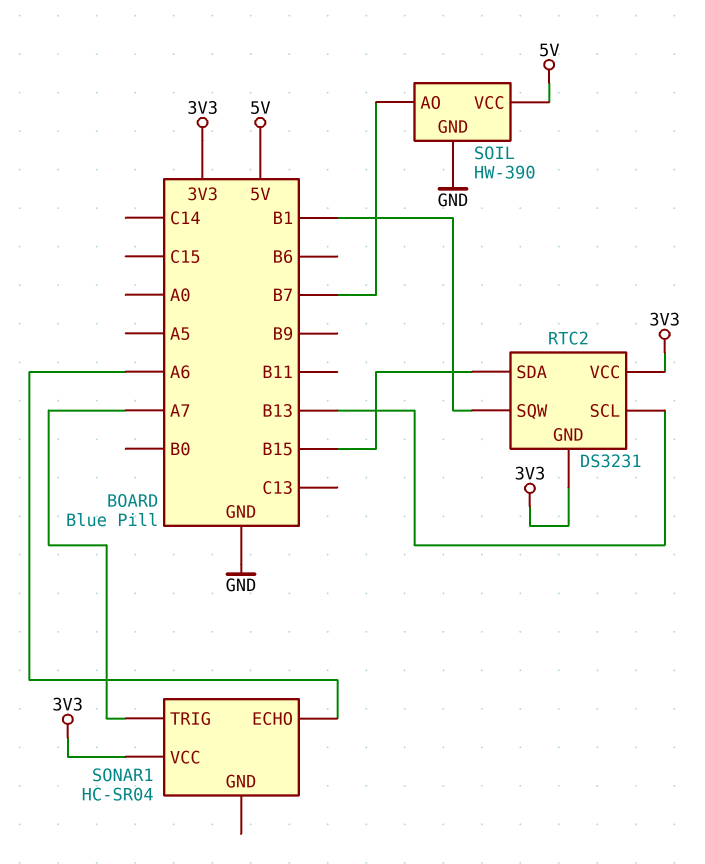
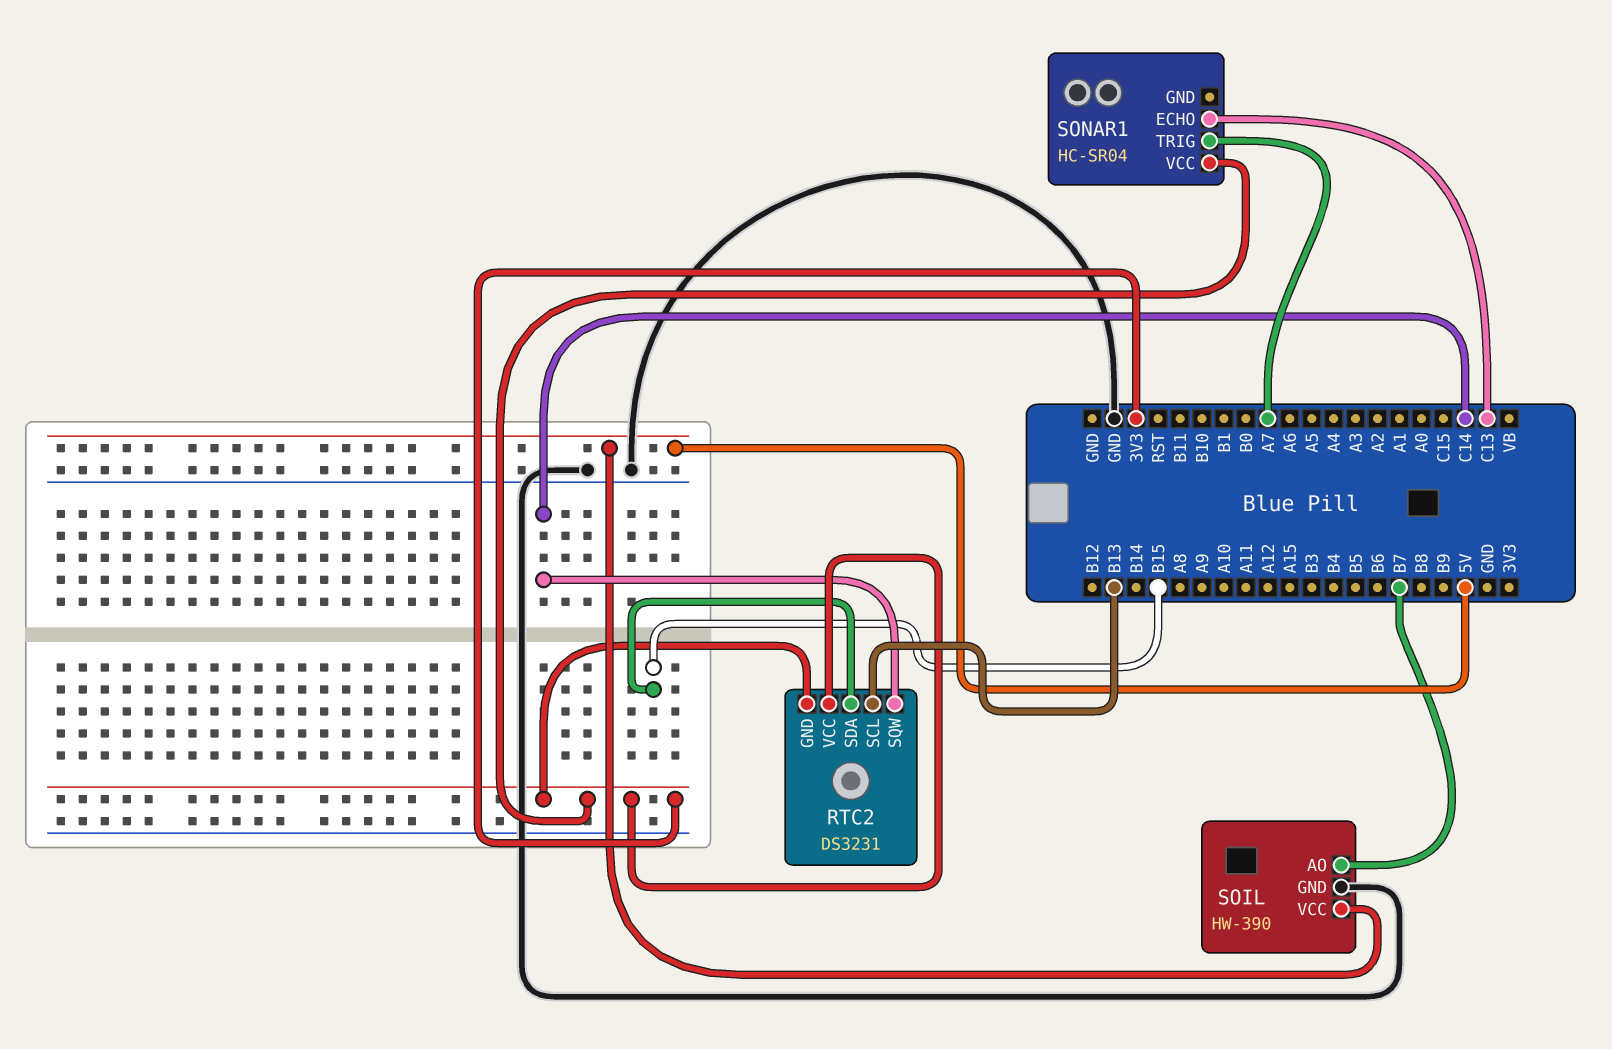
RTC2 pin SQW: B1 -> C14
SONAR1 pin ECHO: A6 -> C13

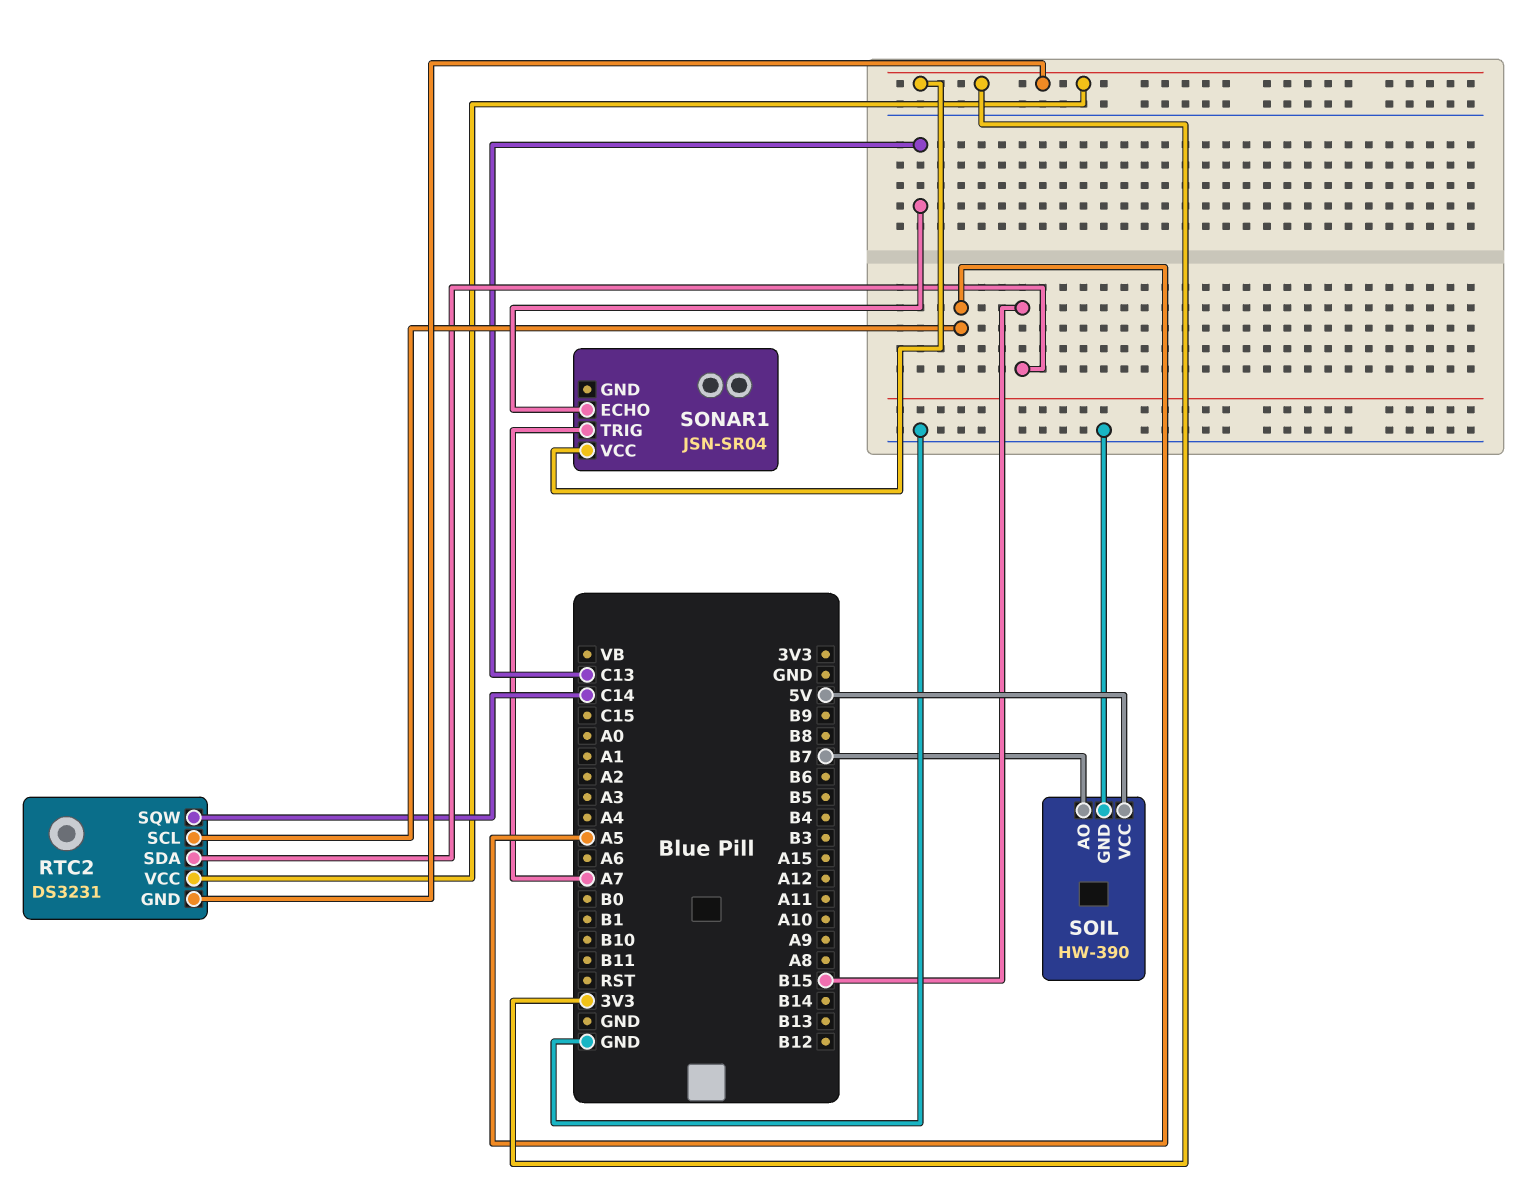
RTC2 pin SCL: B13 -> A5
SONAR1: HC-SR04 -> JSN-SR04

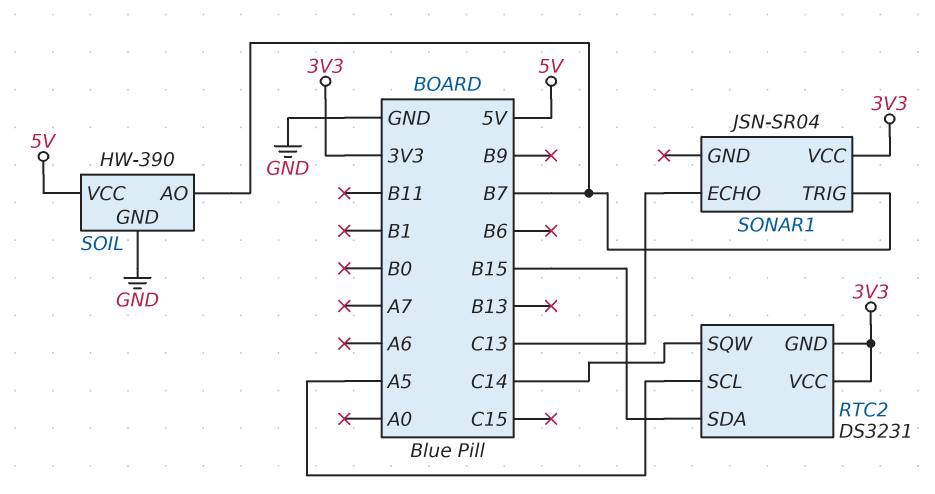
SONAR1 pin TRIG: A7 -> B7

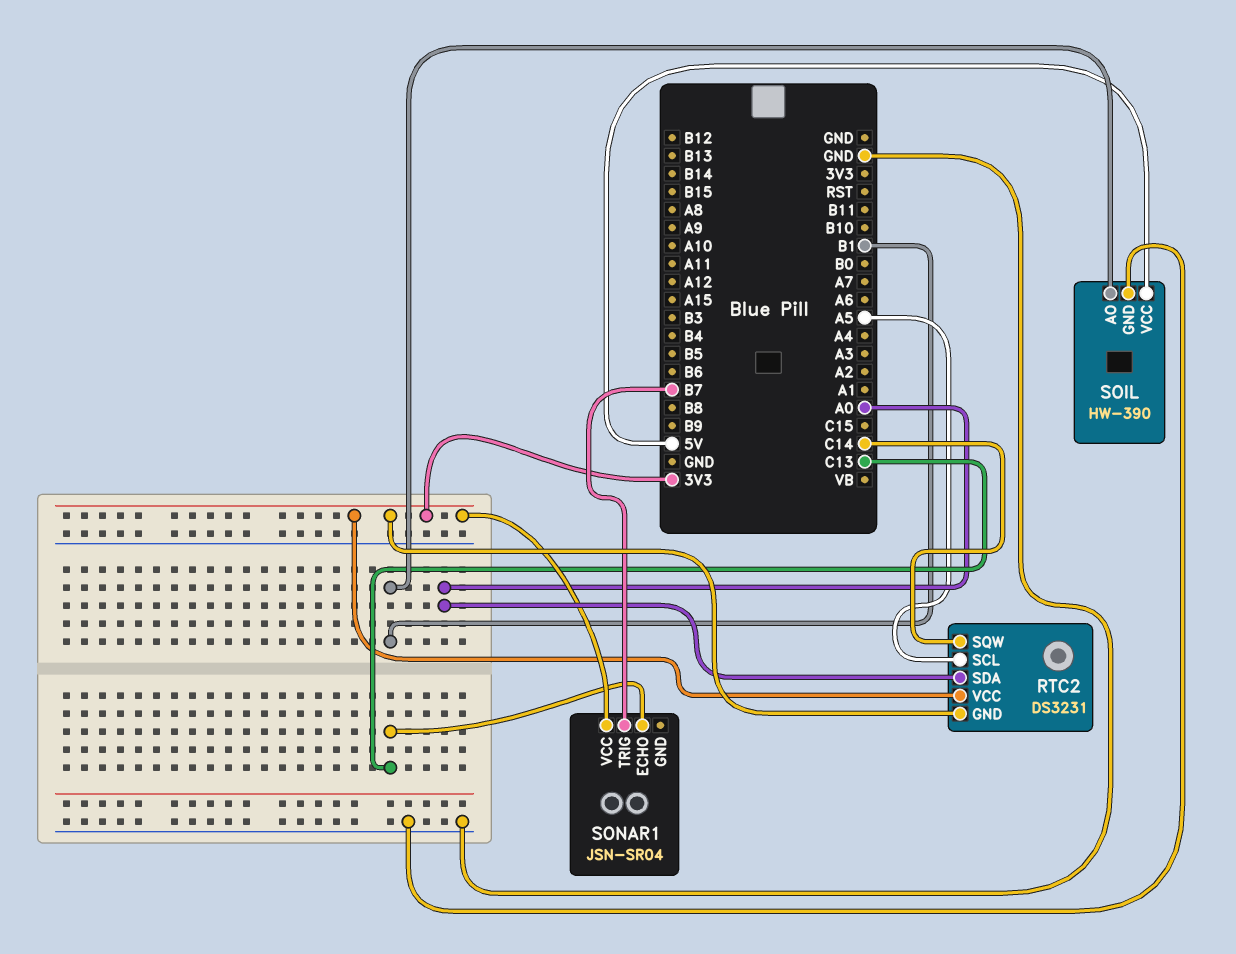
RTC2 pin SDA: B15 -> A0
SOIL pin AO: B7 -> B1

